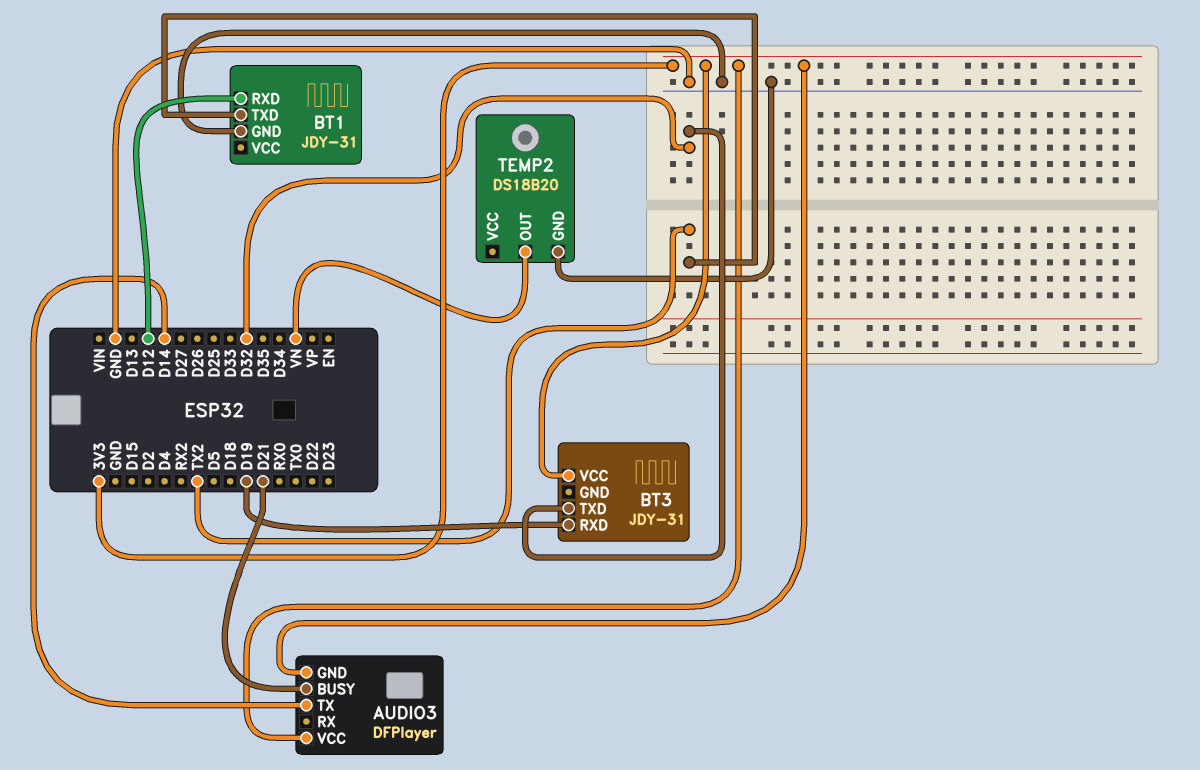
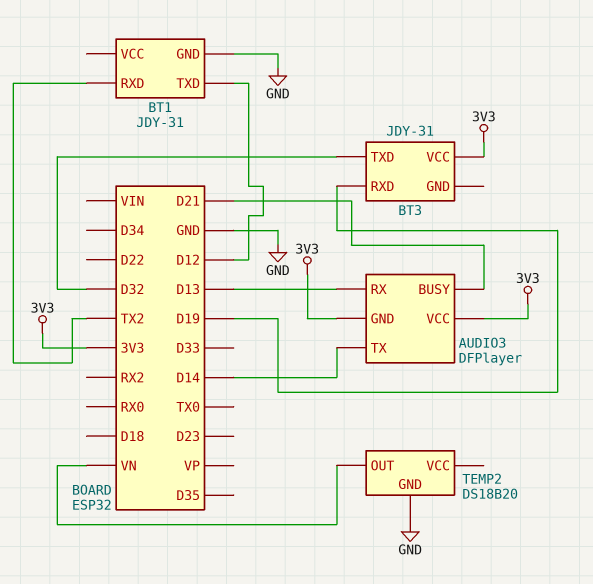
AUDIO3 pin RX: none -> D13
BT1 pin RXD: D12 -> TX2
BT1 pin TXD: TX2 -> D12

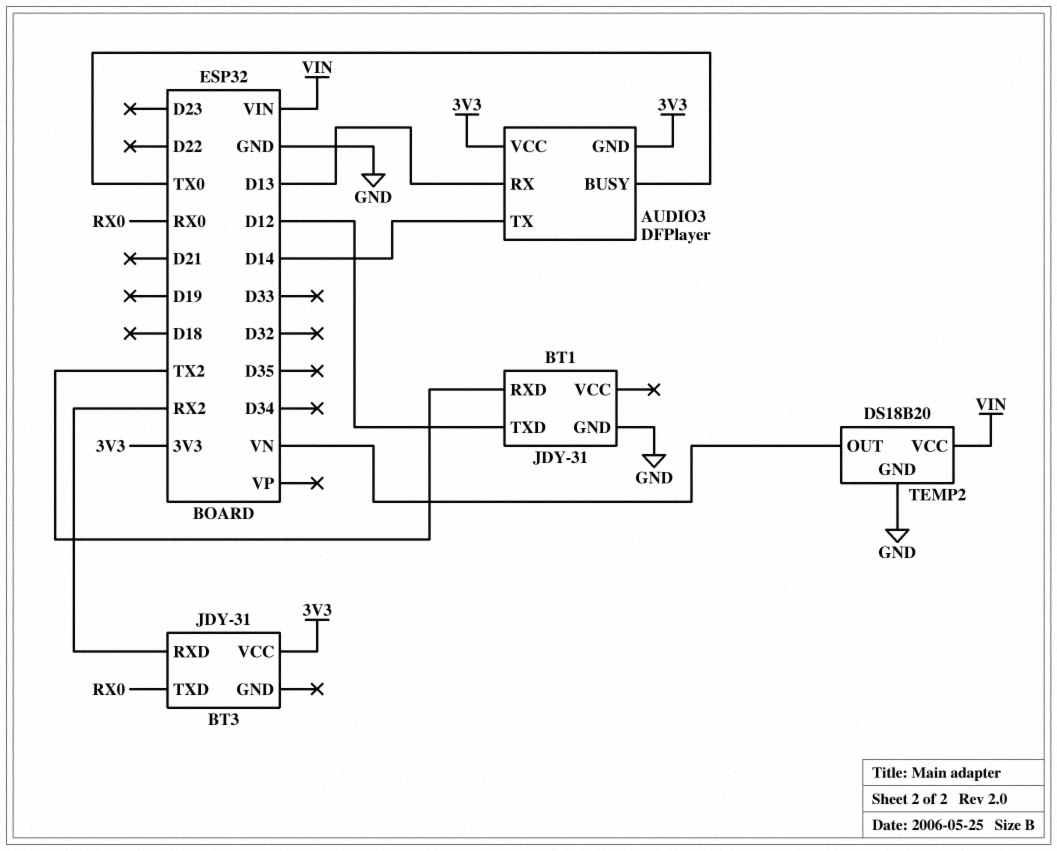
AUDIO3 pin BUSY: D21 -> TX0
BT3 pin RXD: D19 -> RX2
BT3 pin TXD: D32 -> RX0
TEMP2 pin VCC: none -> VIN

